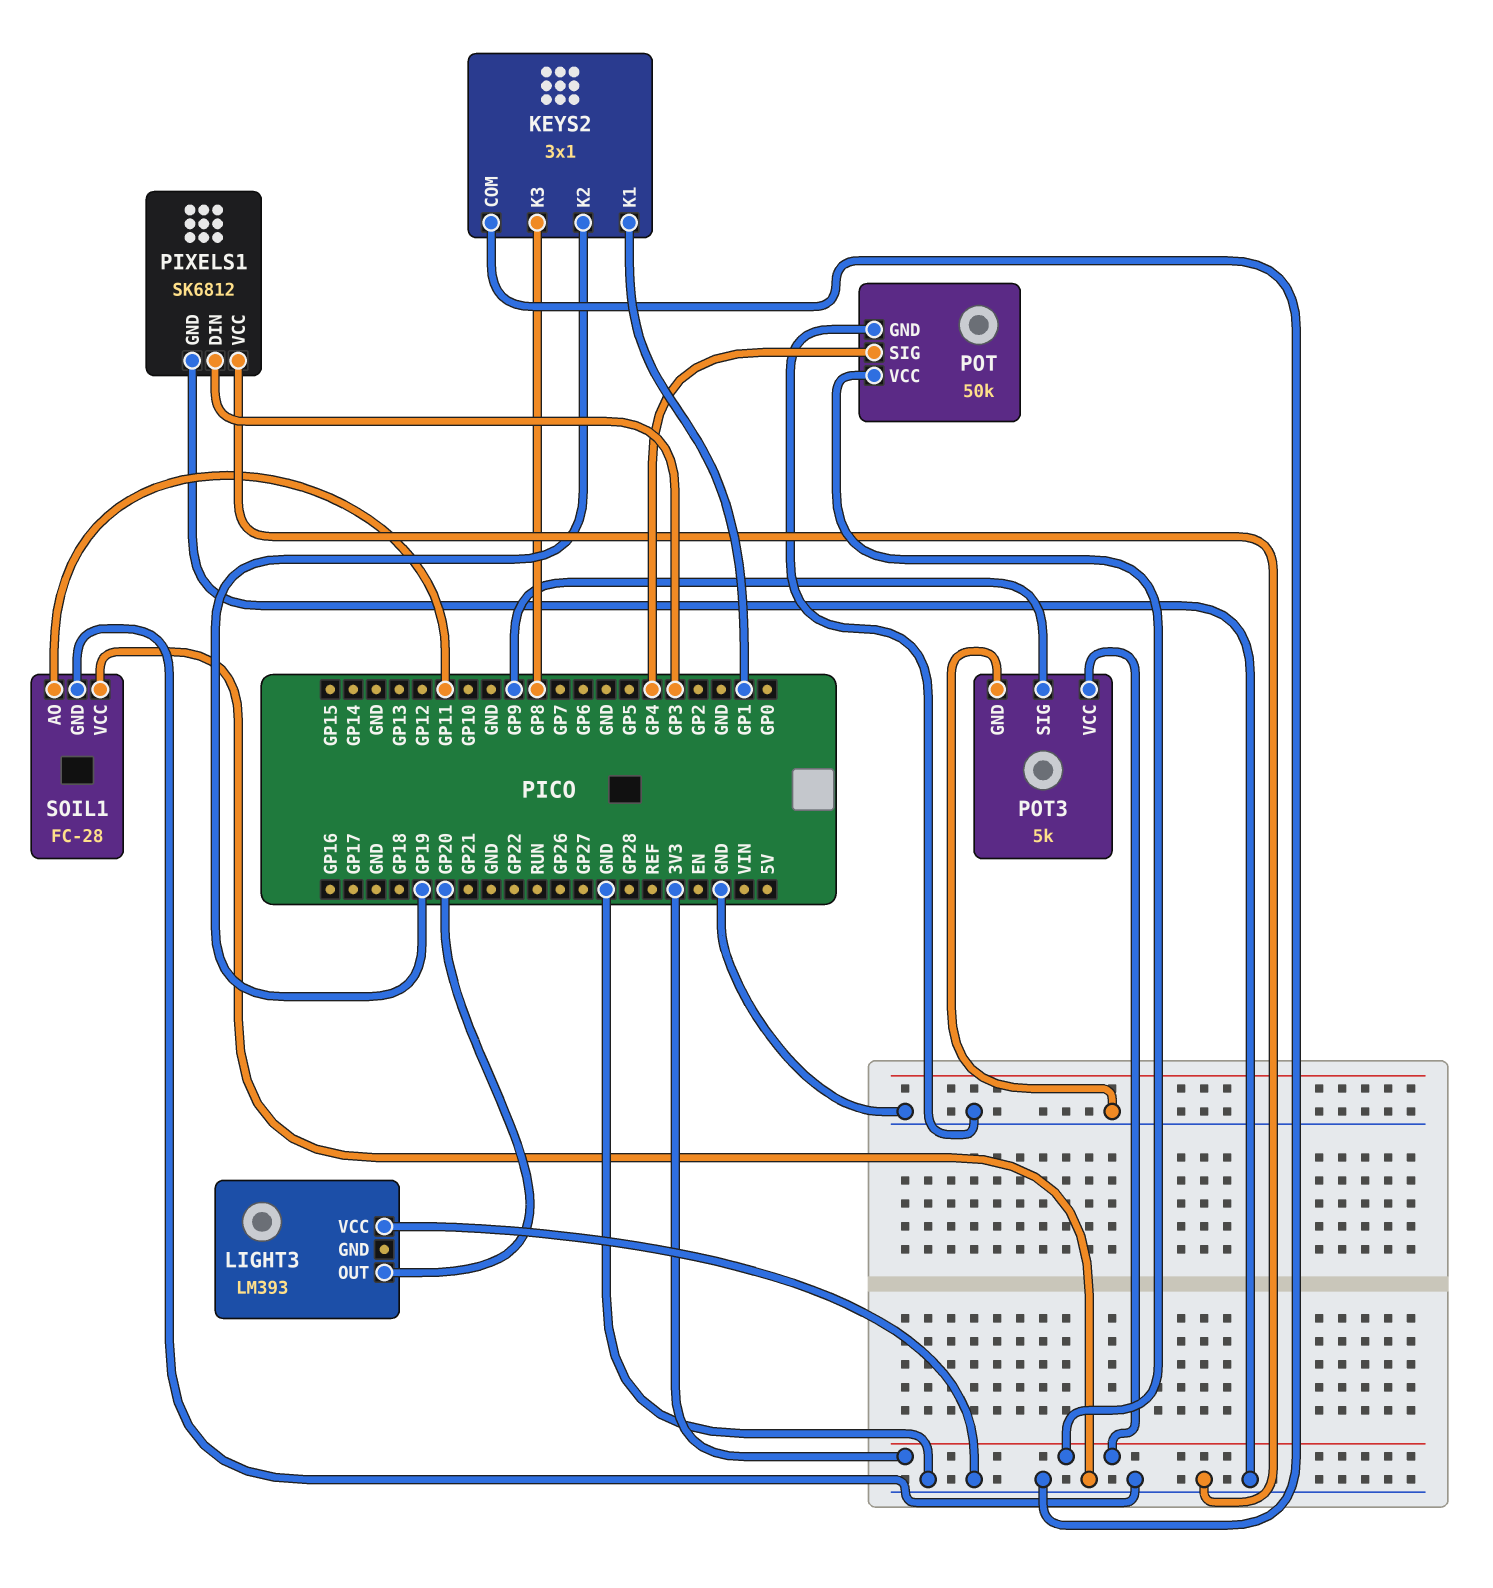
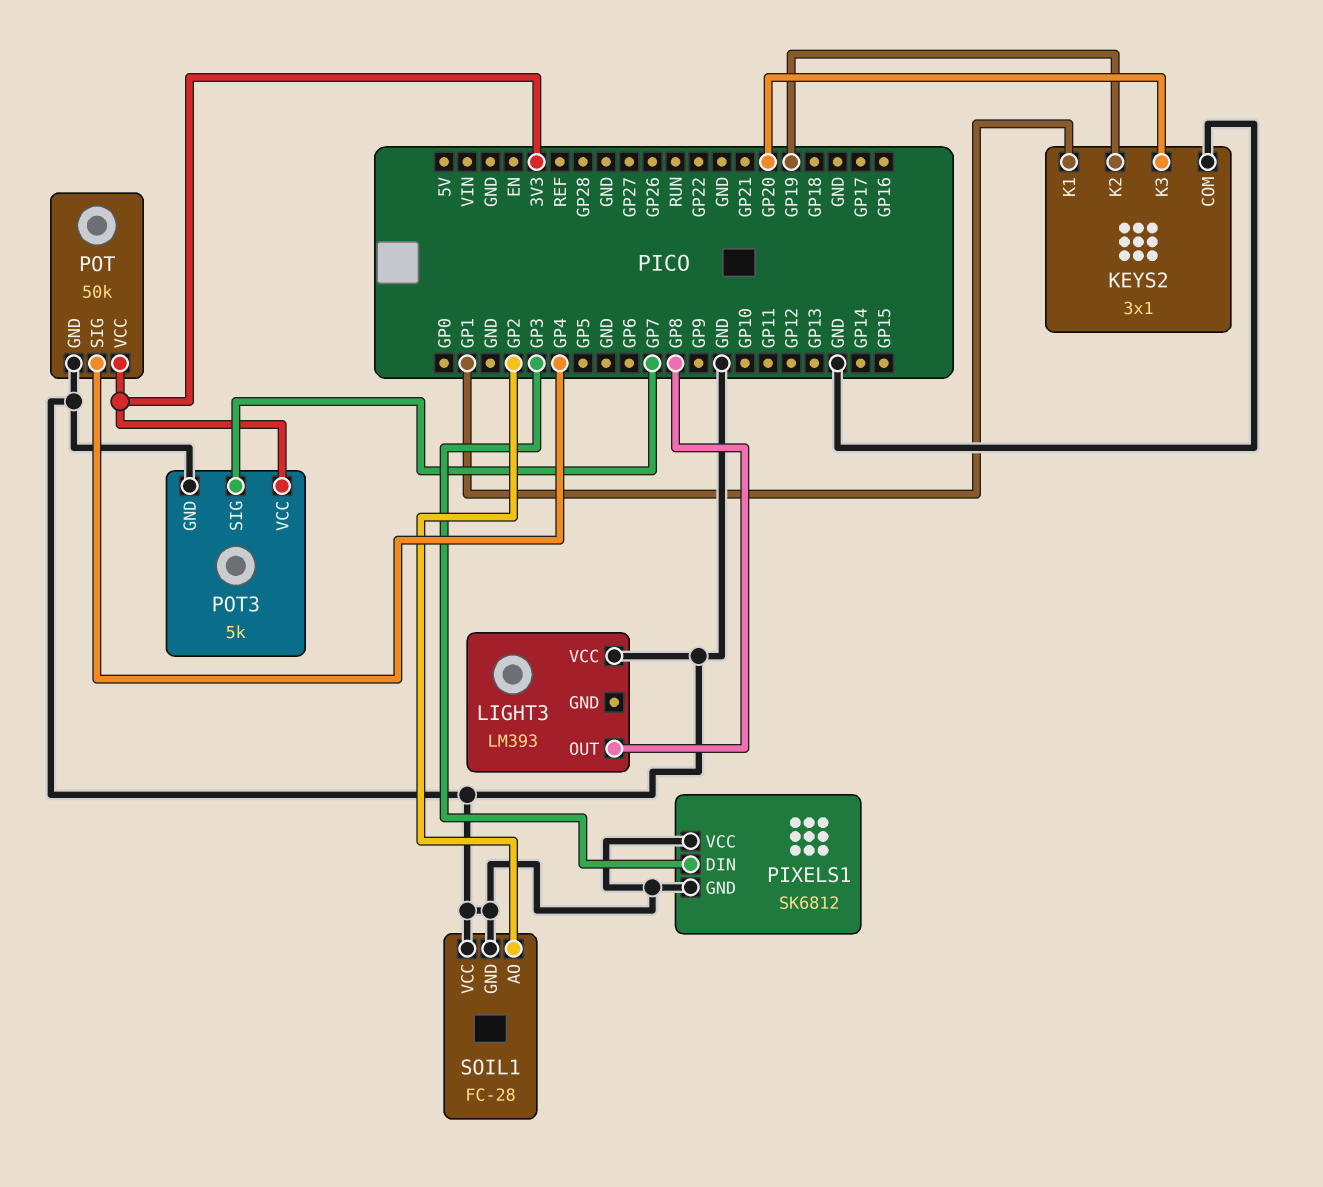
KEYS2 pin K3: GP8 -> GP20
LIGHT3 pin OUT: GP20 -> GP8
POT3 pin SIG: GP9 -> GP7
SOIL1 pin AO: GP11 -> GP2

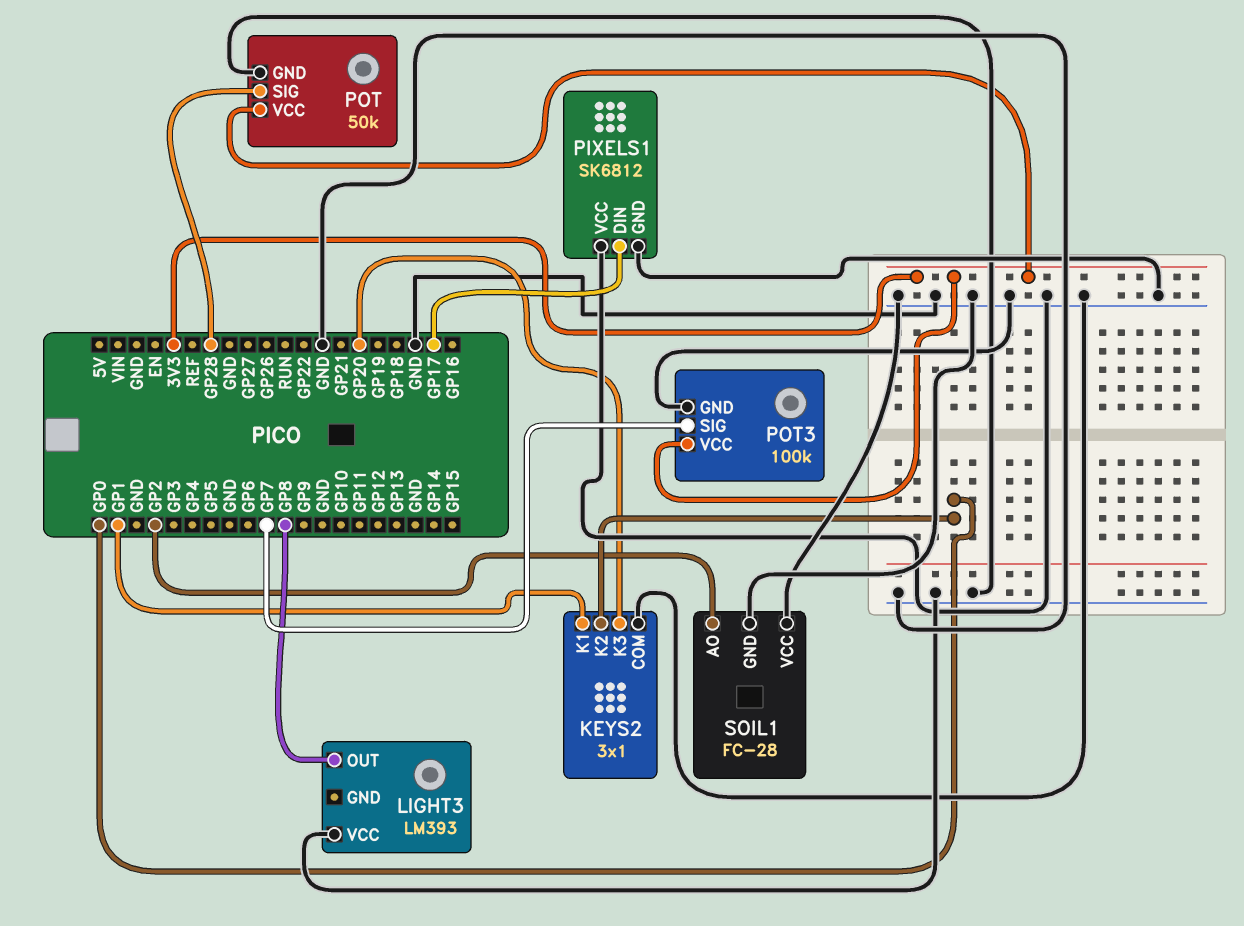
KEYS2 pin K2: GP19 -> GP0
PIXELS1 pin DIN: GP3 -> GP17
POT pin SIG: GP4 -> GP28
POT3: 5k -> 100k

